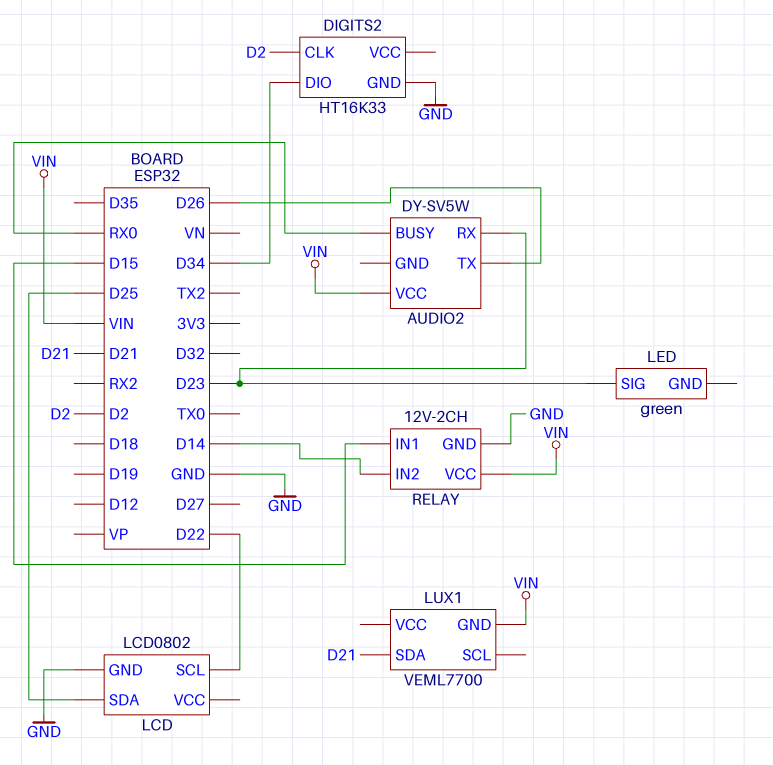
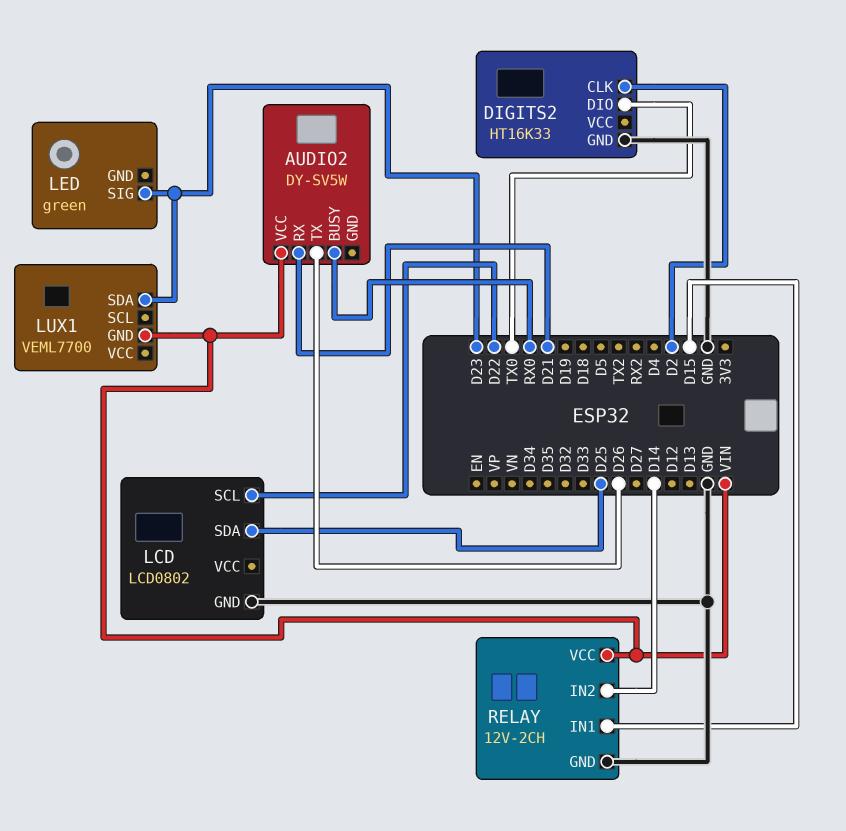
AUDIO2 pin RX: D23 -> D21
DIGITS2 pin DIO: D34 -> TX0
LUX1 pin SDA: D21 -> D23

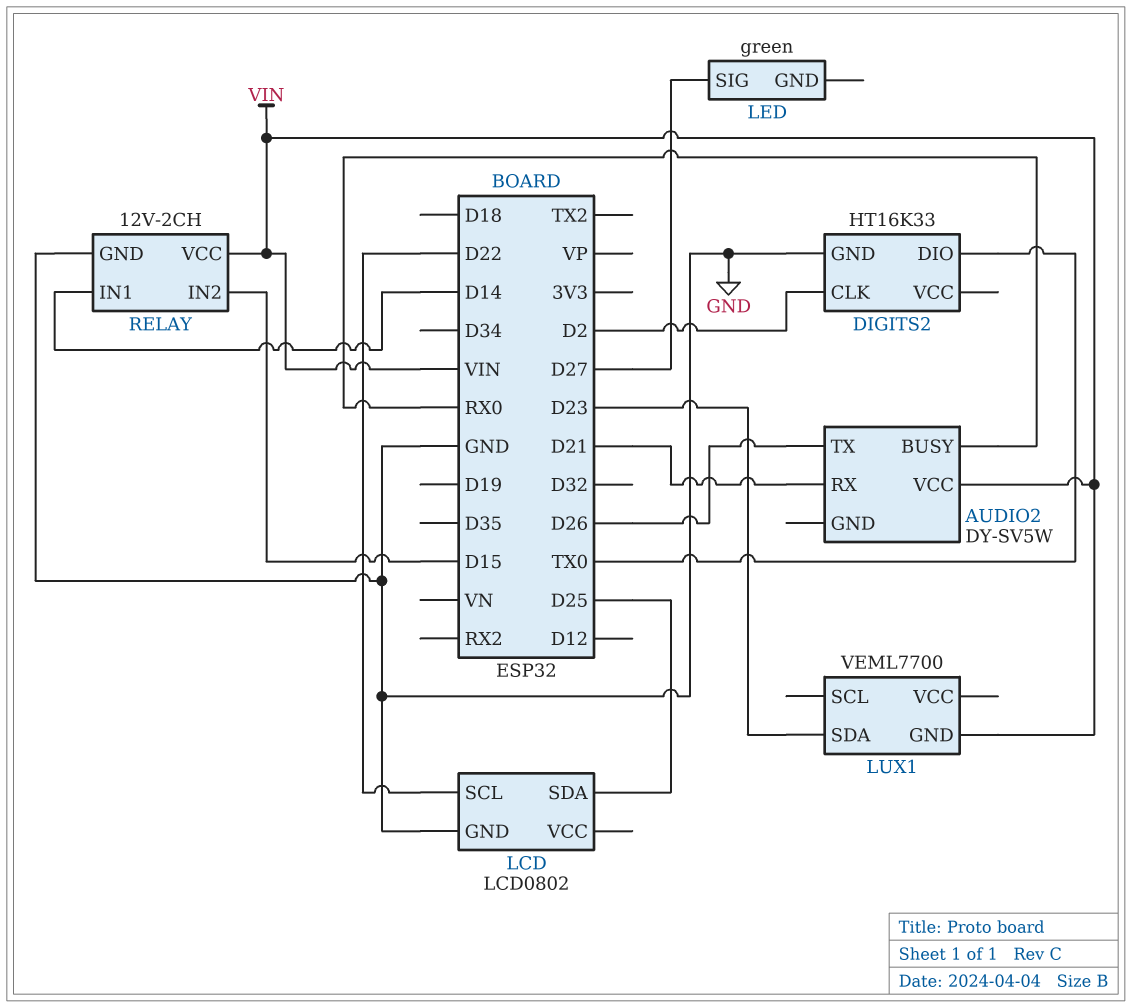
LED pin SIG: D23 -> D27
RELAY pin IN1: D15 -> D14
RELAY pin IN2: D14 -> D15

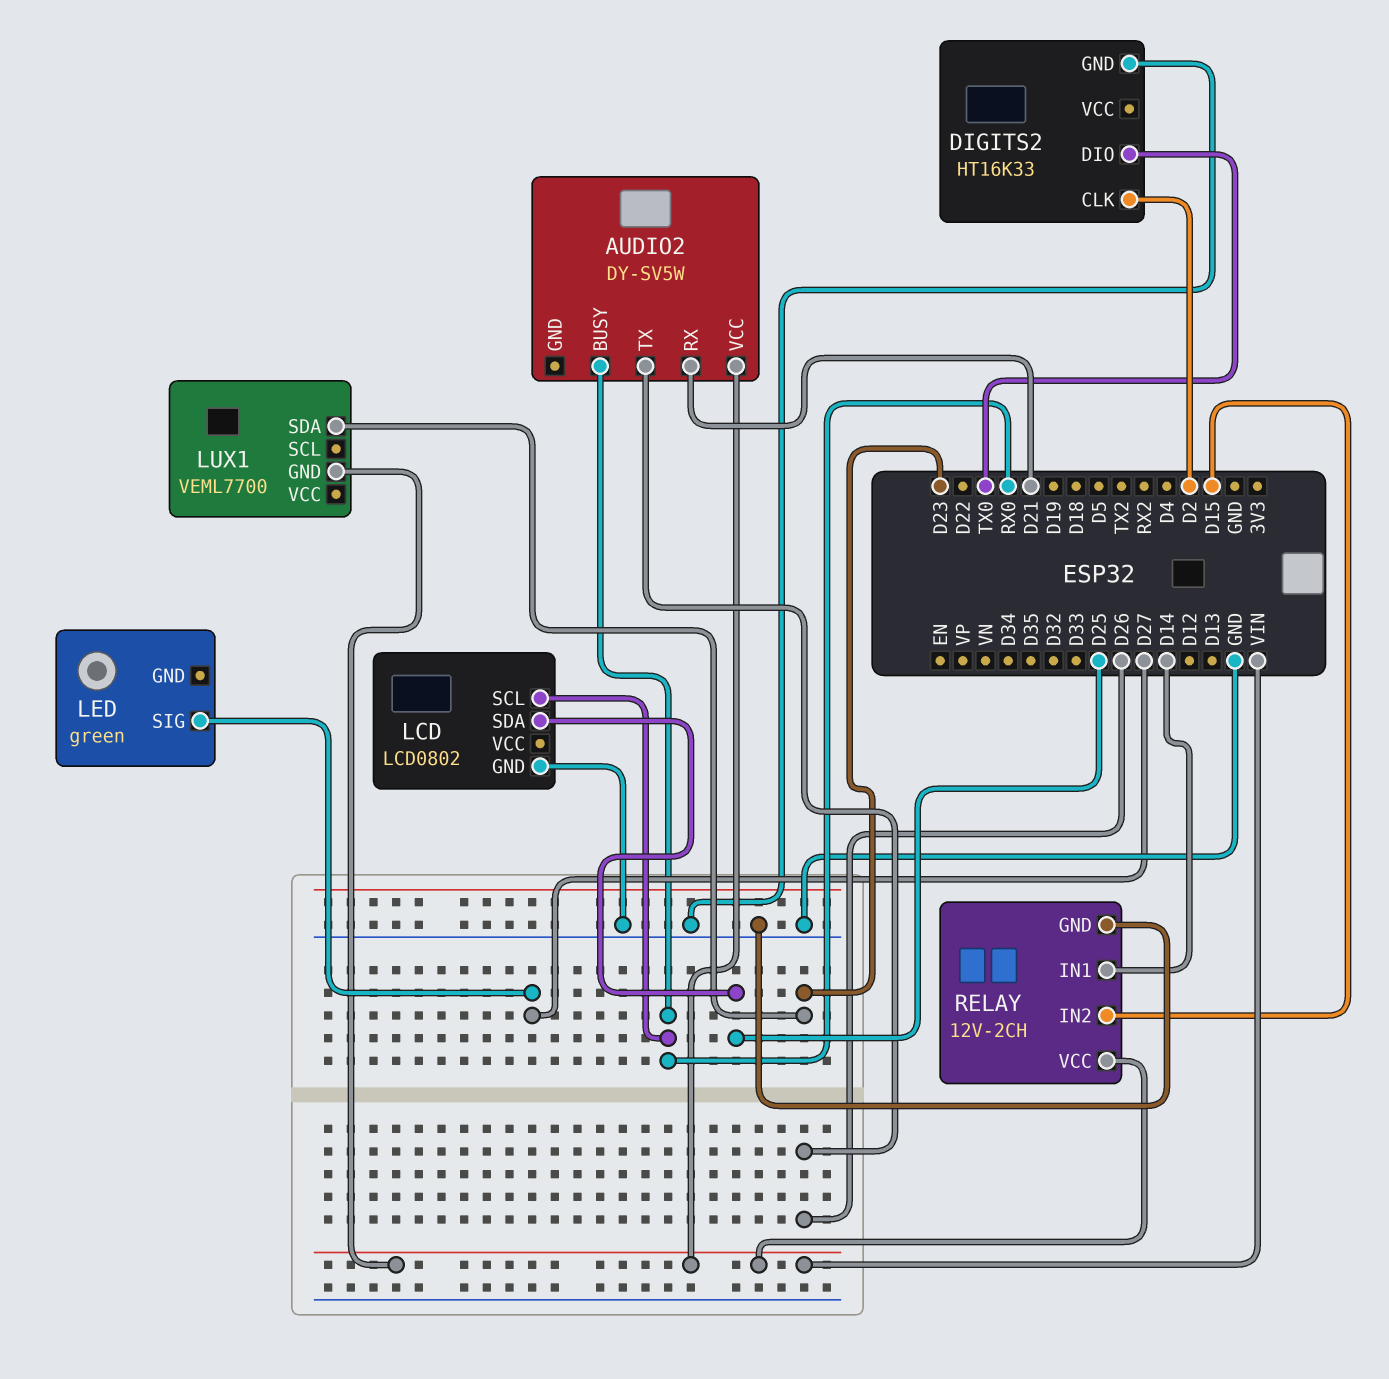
LCD pin SCL: D22 -> RX0

